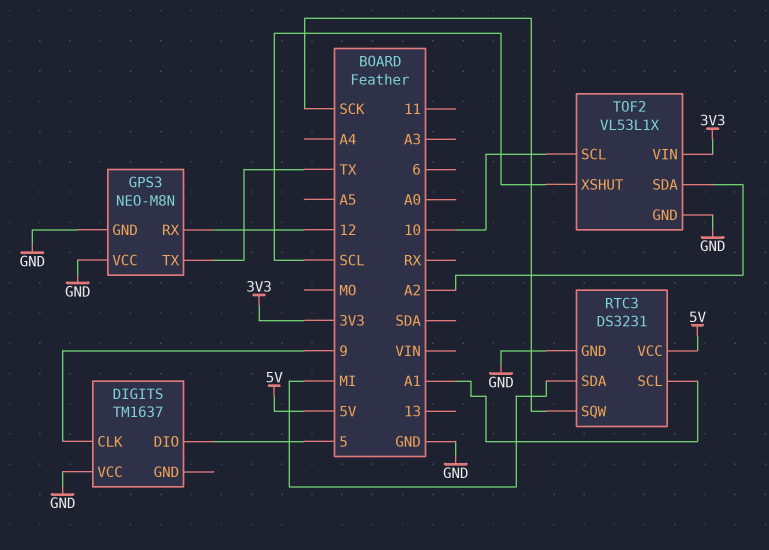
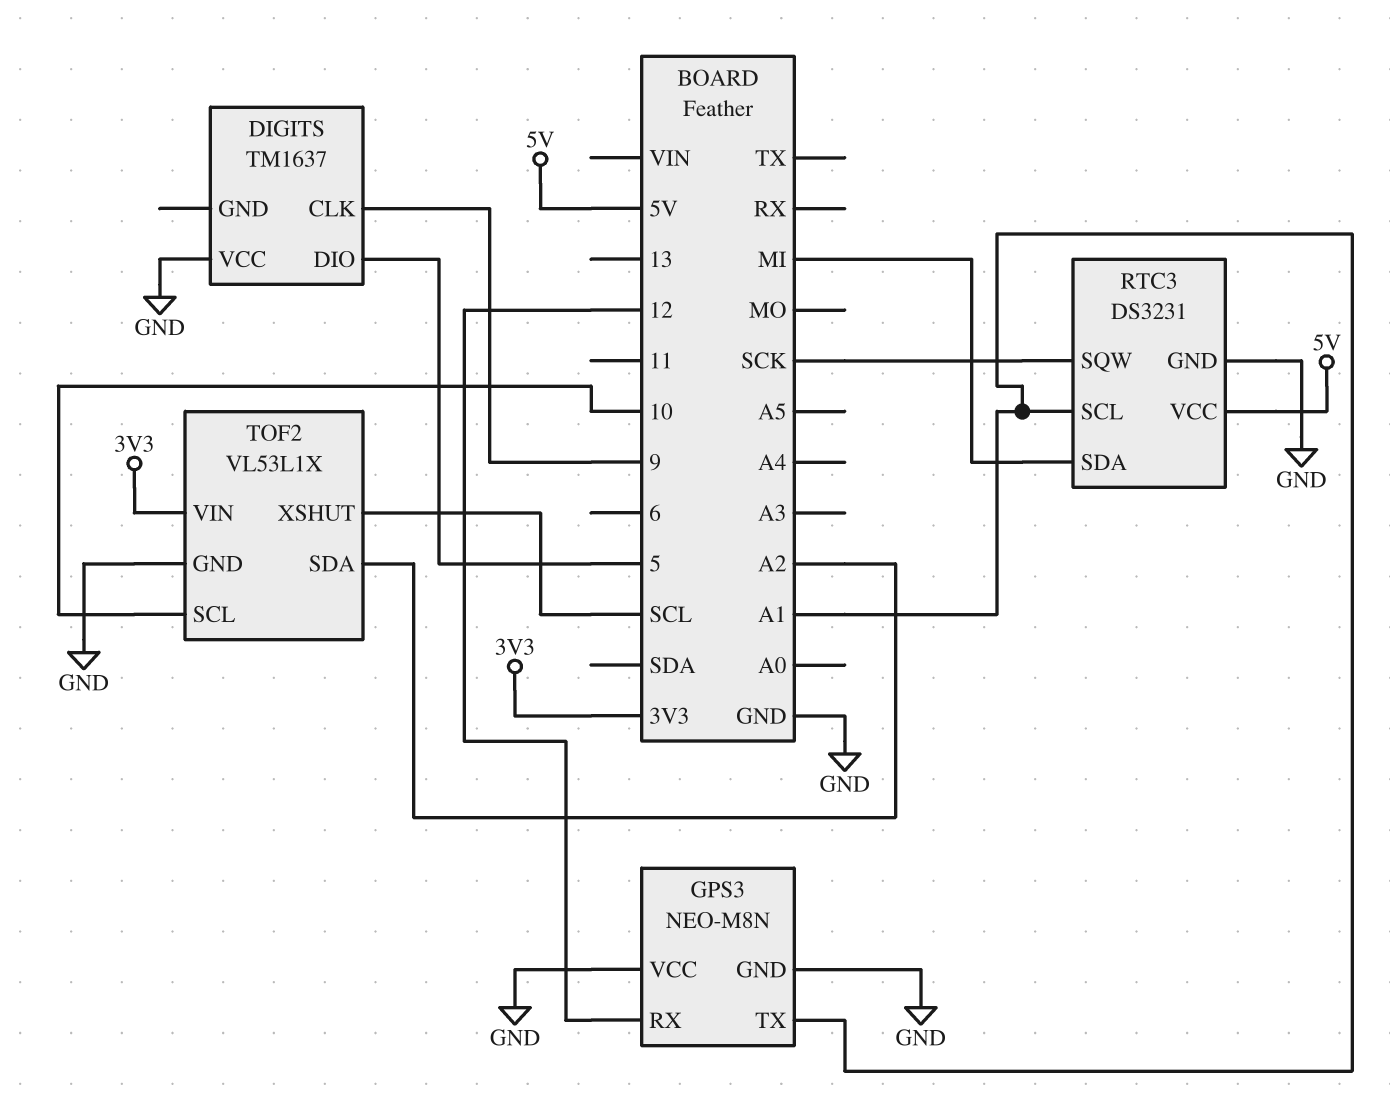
GPS3 pin TX: TX -> A1

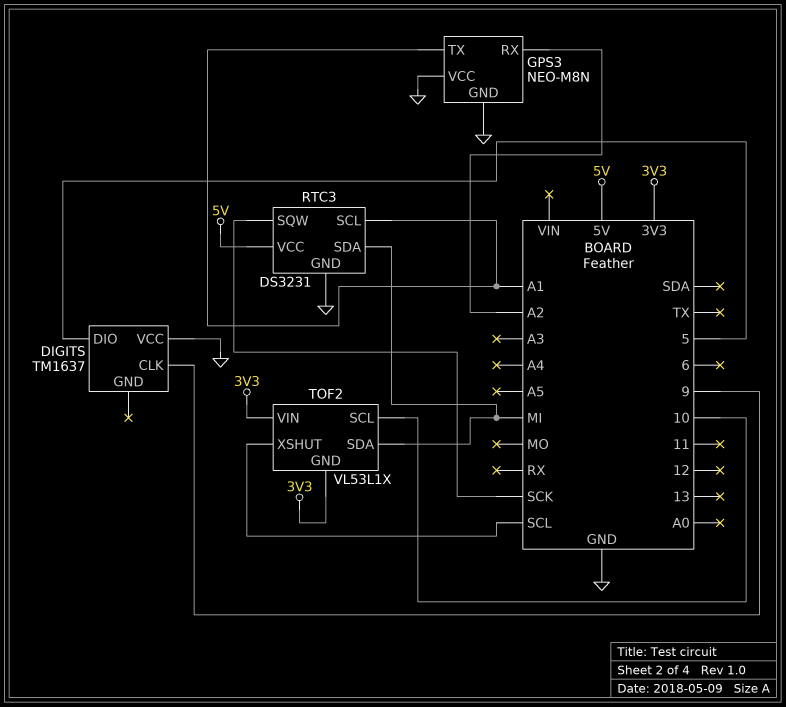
GPS3 pin RX: 12 -> A2
TOF2 pin GND: GND -> 3V3
TOF2 pin SDA: A2 -> MI

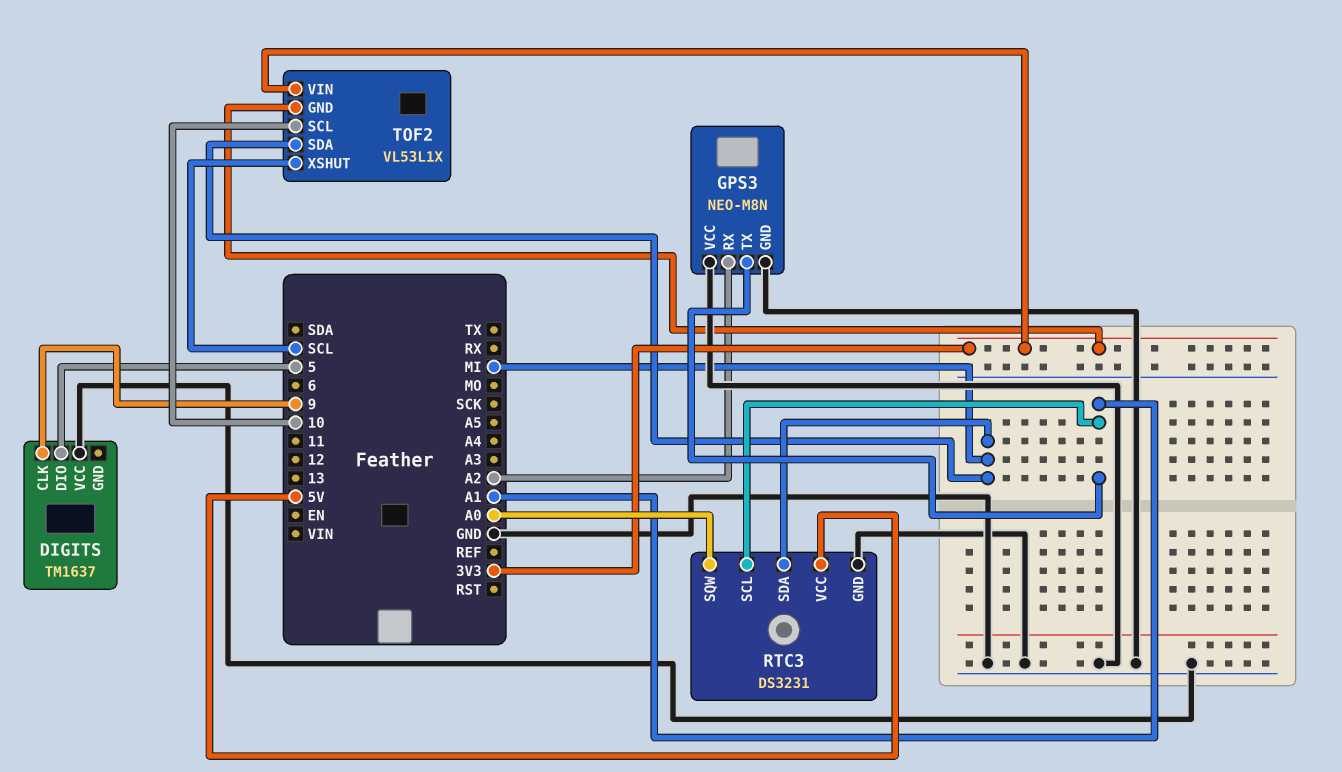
RTC3 pin SQW: SCK -> A0

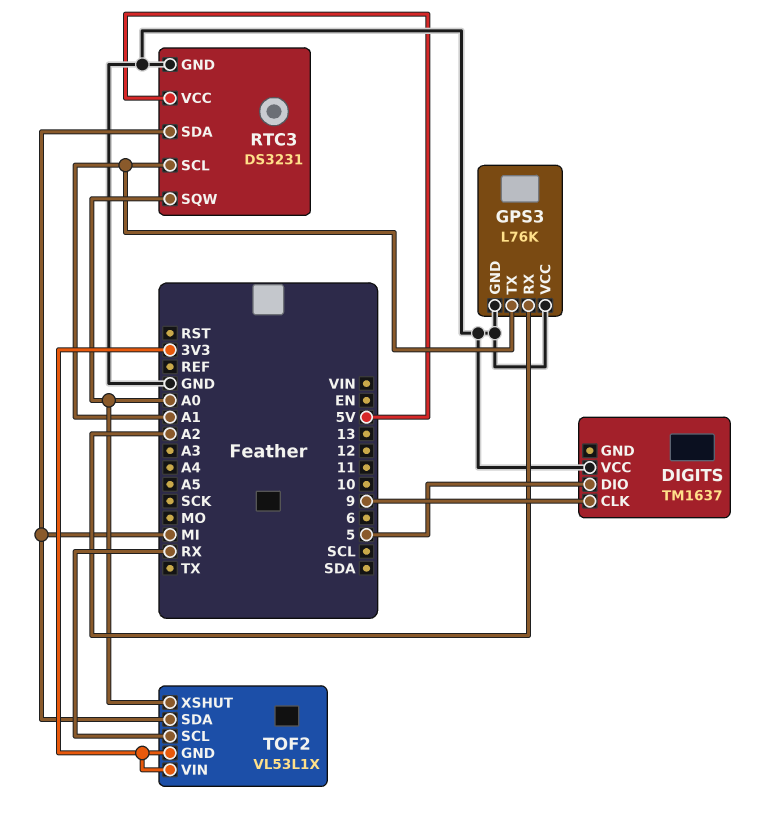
GPS3: NEO-M8N -> L76K
TOF2 pin SCL: 10 -> RX
TOF2 pin XSHUT: SCL -> A0

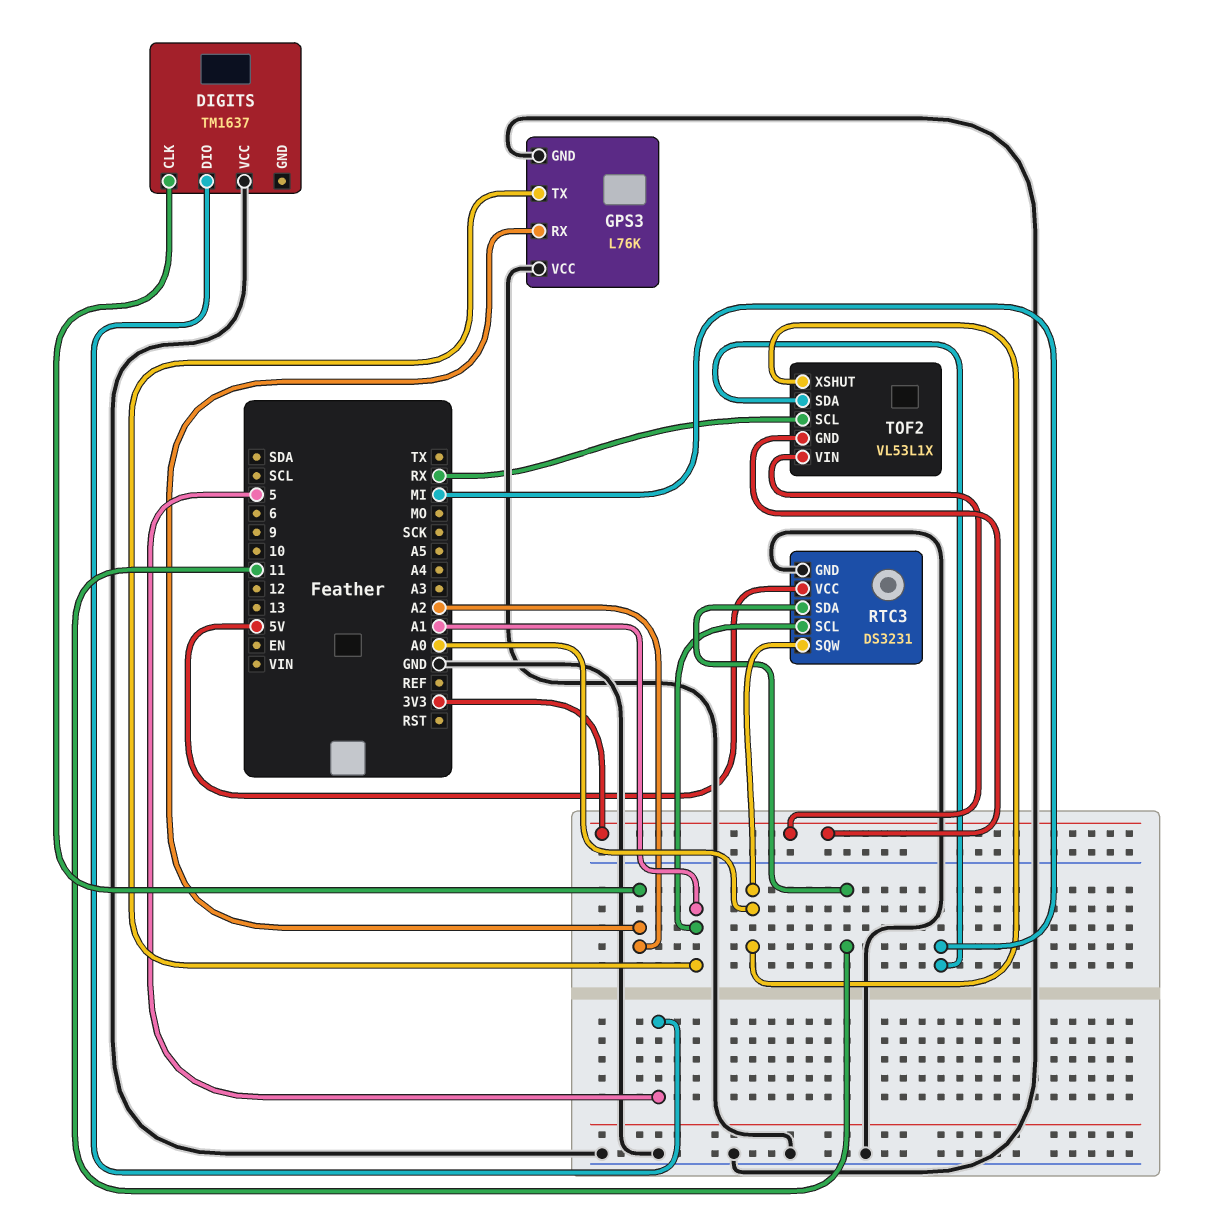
DIGITS pin CLK: 9 -> A2
RTC3 pin SDA: MI -> 11

